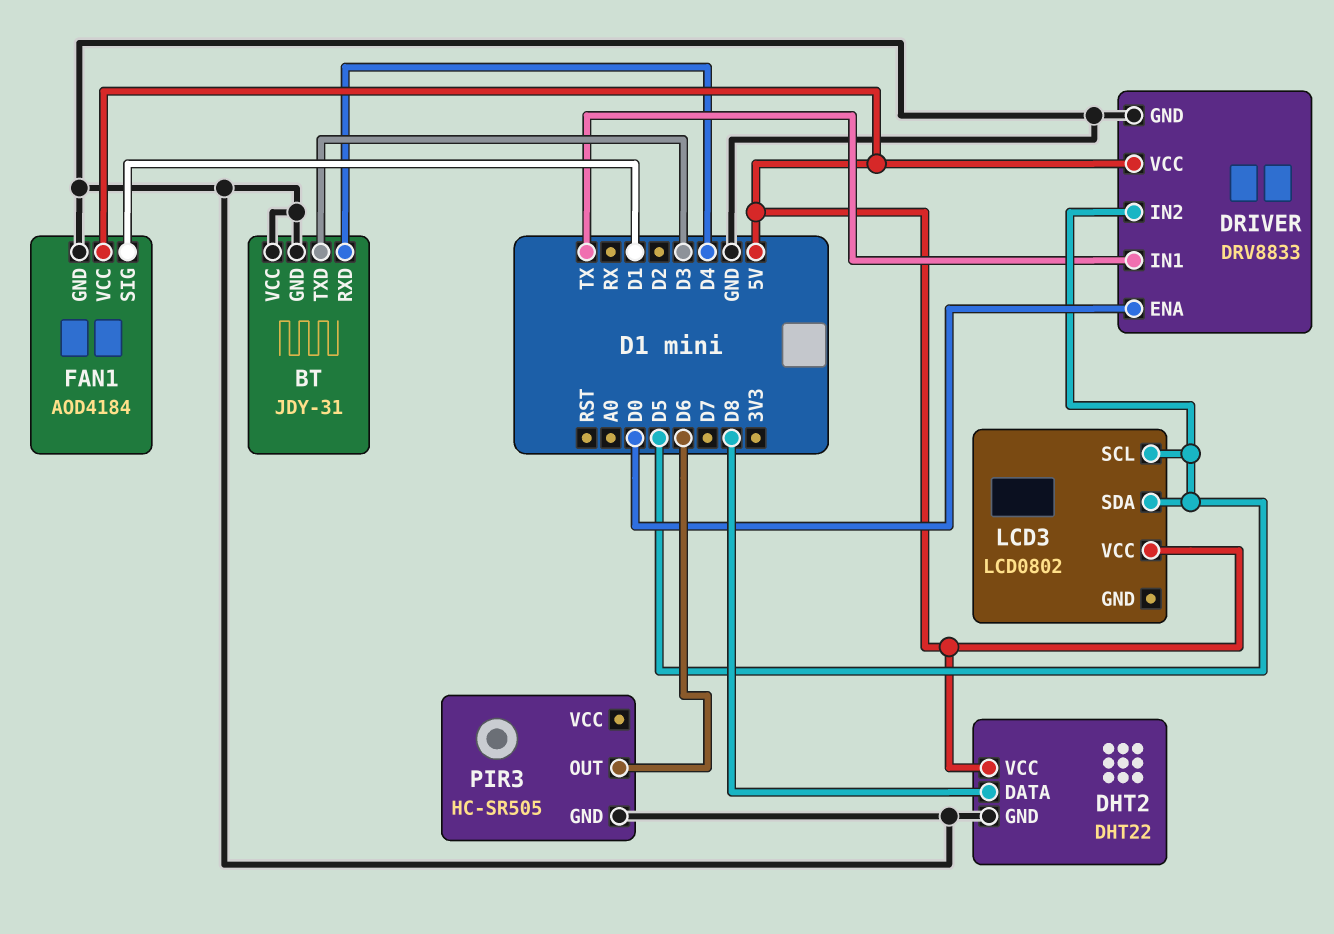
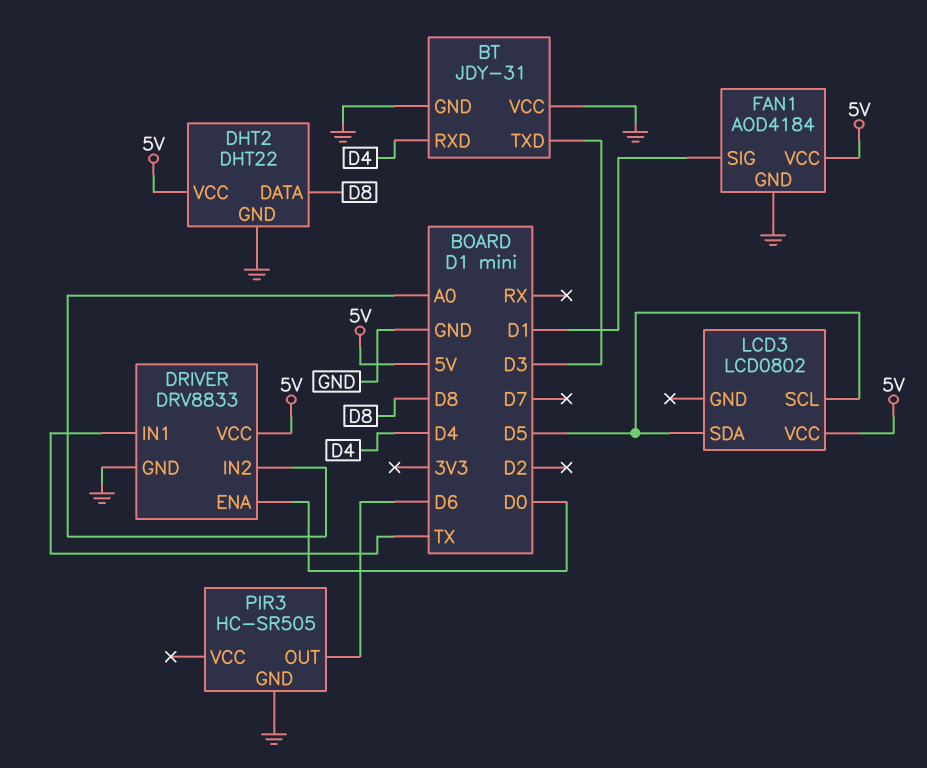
DRIVER pin IN2: D5 -> A0

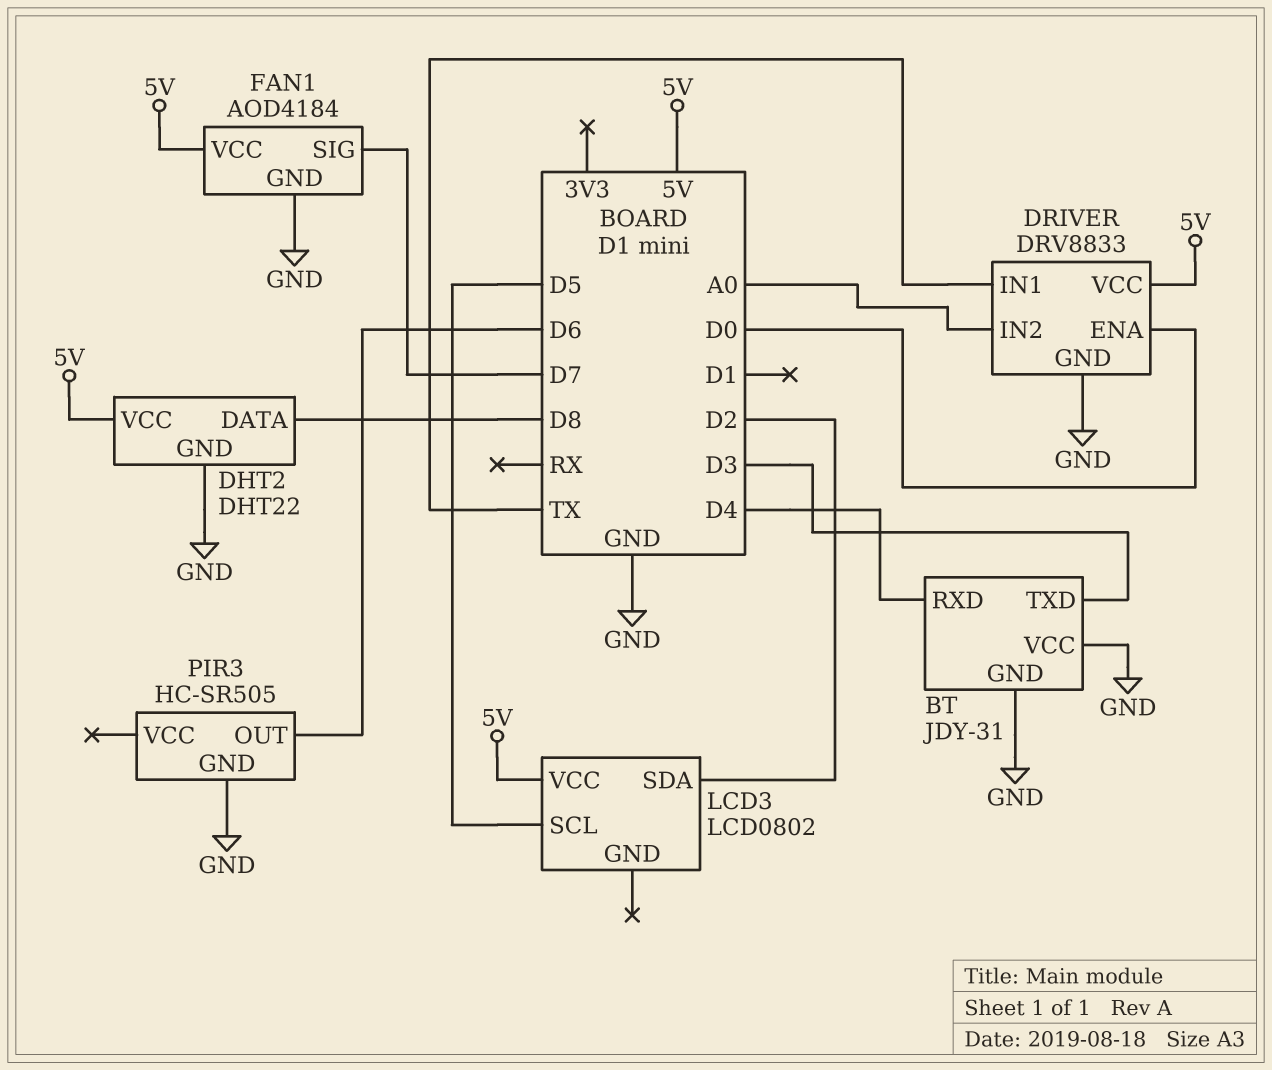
FAN1 pin SIG: D1 -> D7
LCD3 pin SDA: D5 -> D2

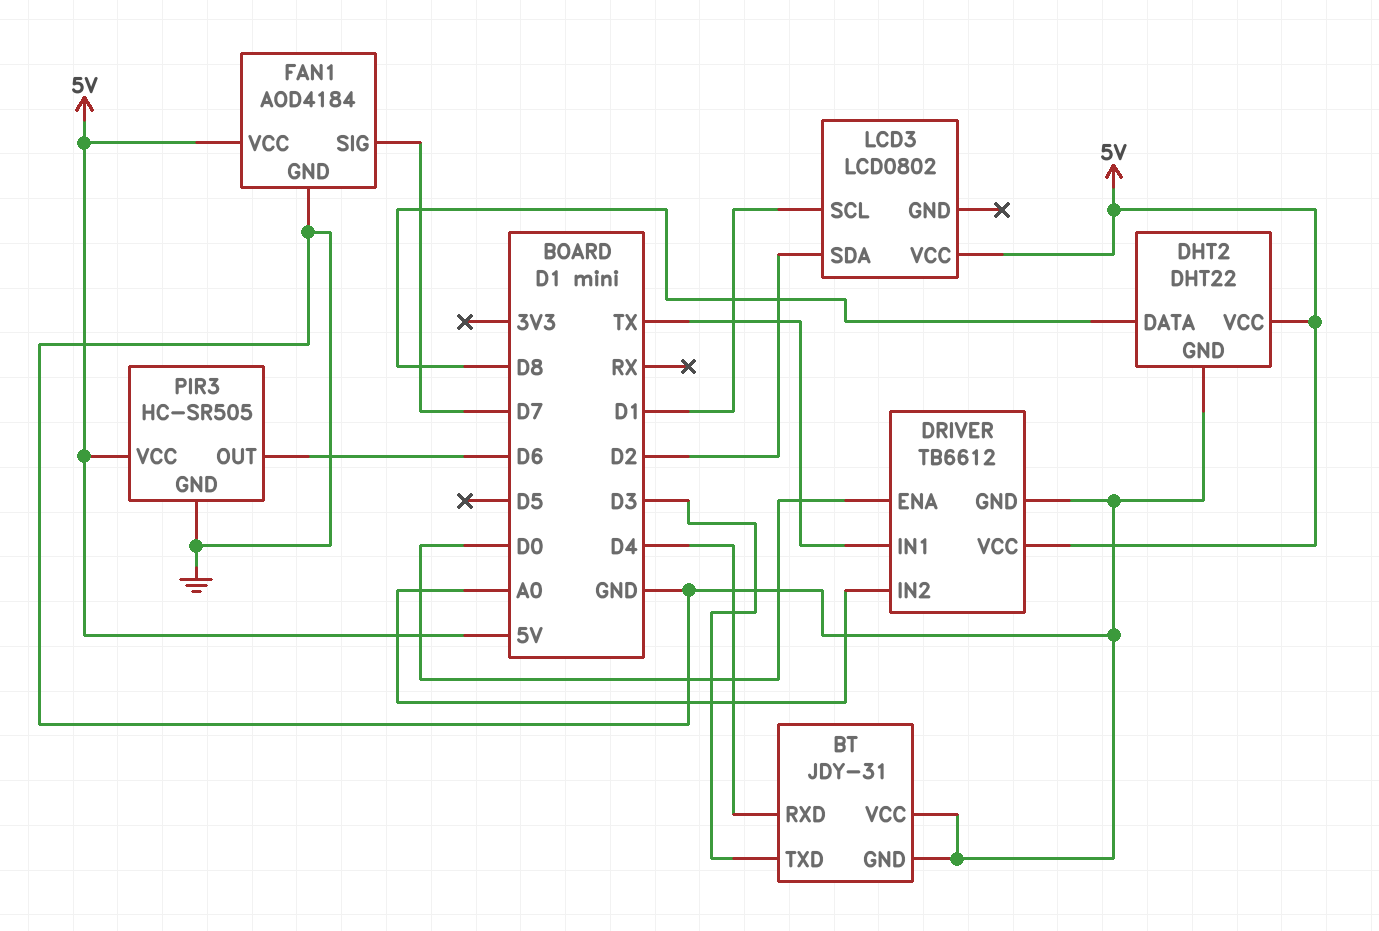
DRIVER: DRV8833 -> TB6612
LCD3 pin SCL: D5 -> D1
PIR3 pin VCC: none -> 5V

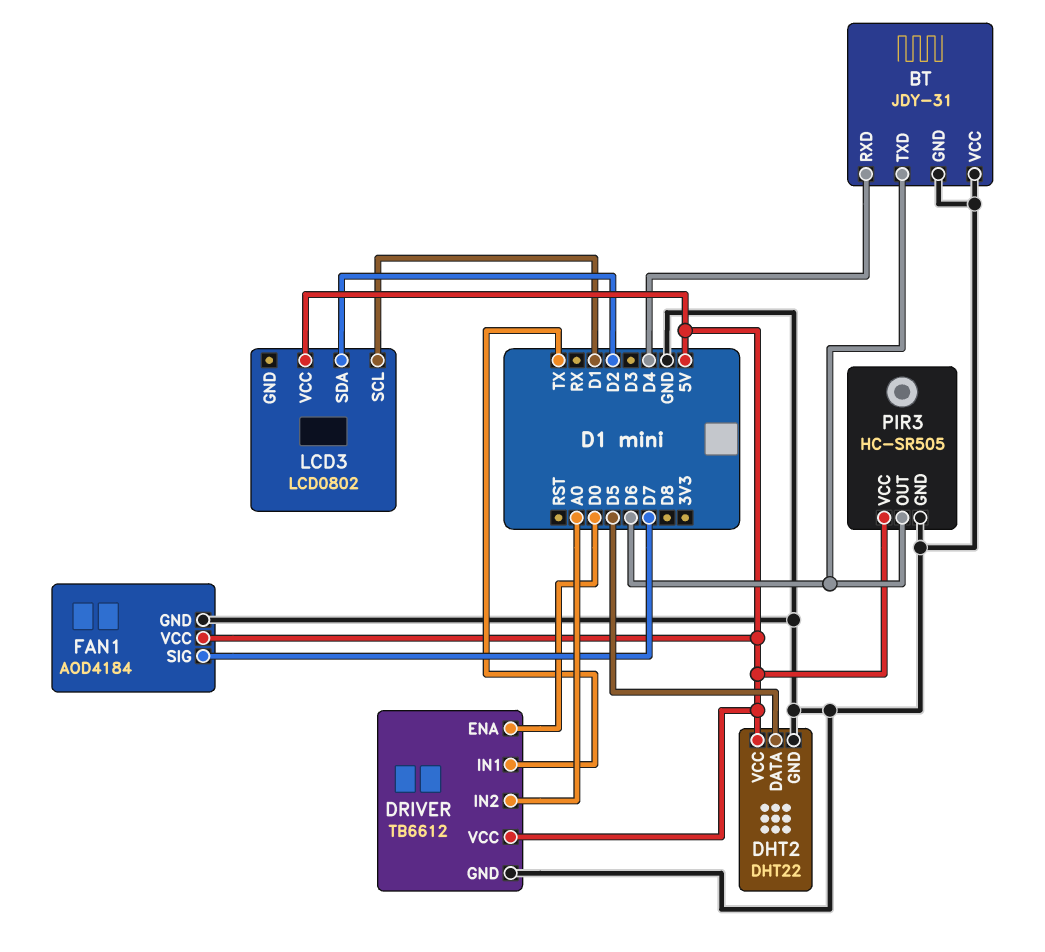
BT pin TXD: D3 -> D6
DHT2 pin DATA: D8 -> D5

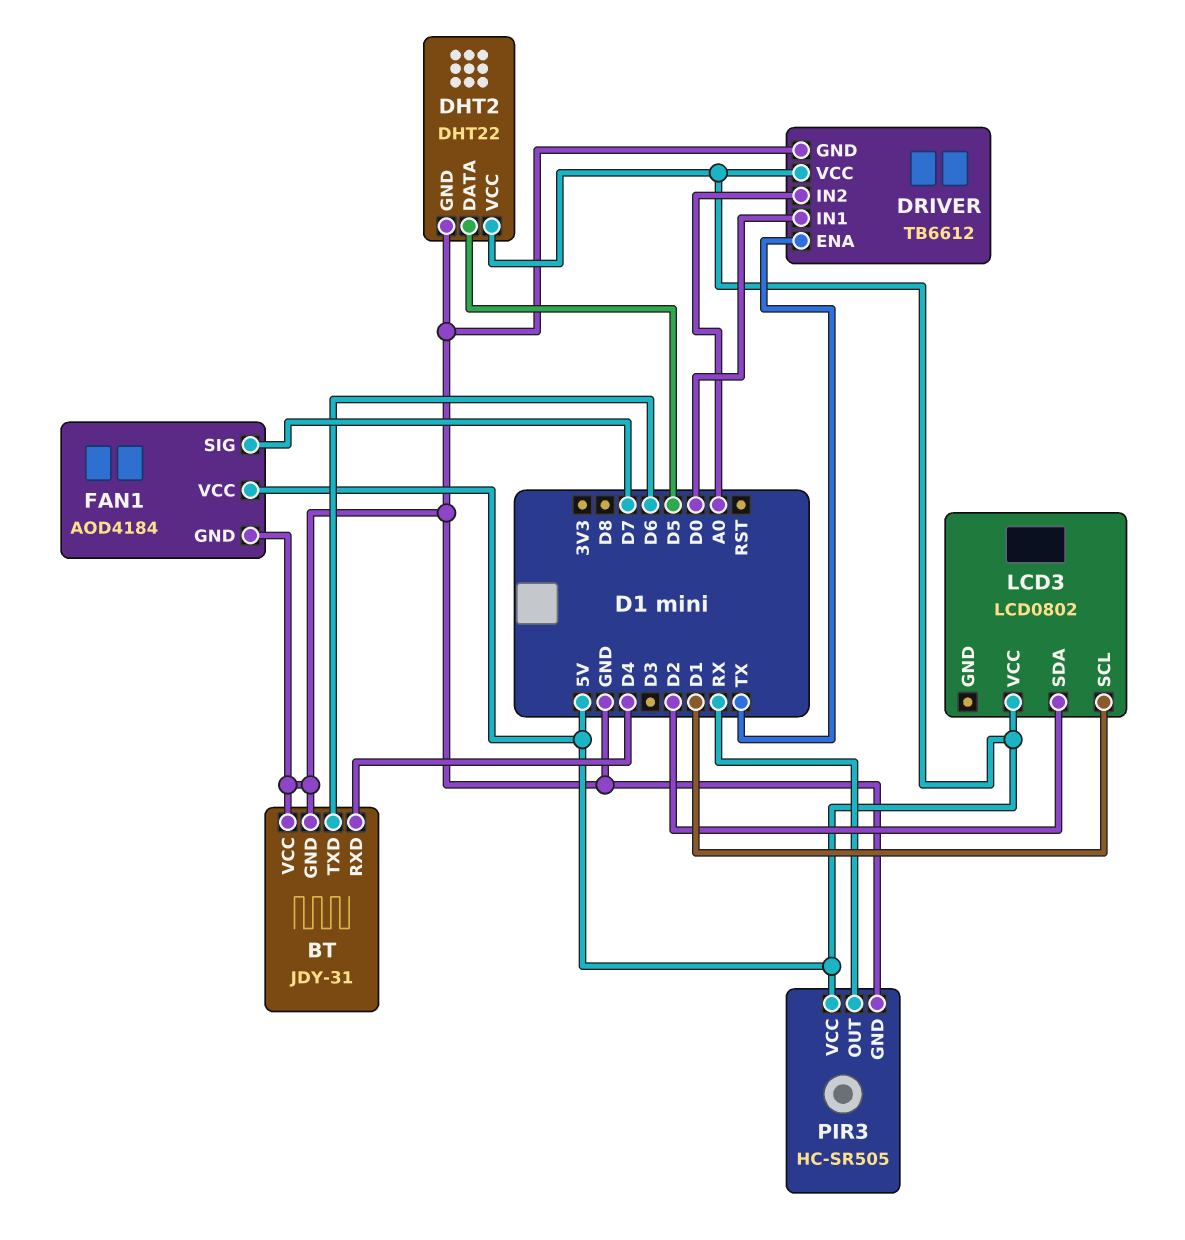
DRIVER pin ENA: D0 -> TX
DRIVER pin IN1: TX -> D0
PIR3 pin OUT: D6 -> RX

